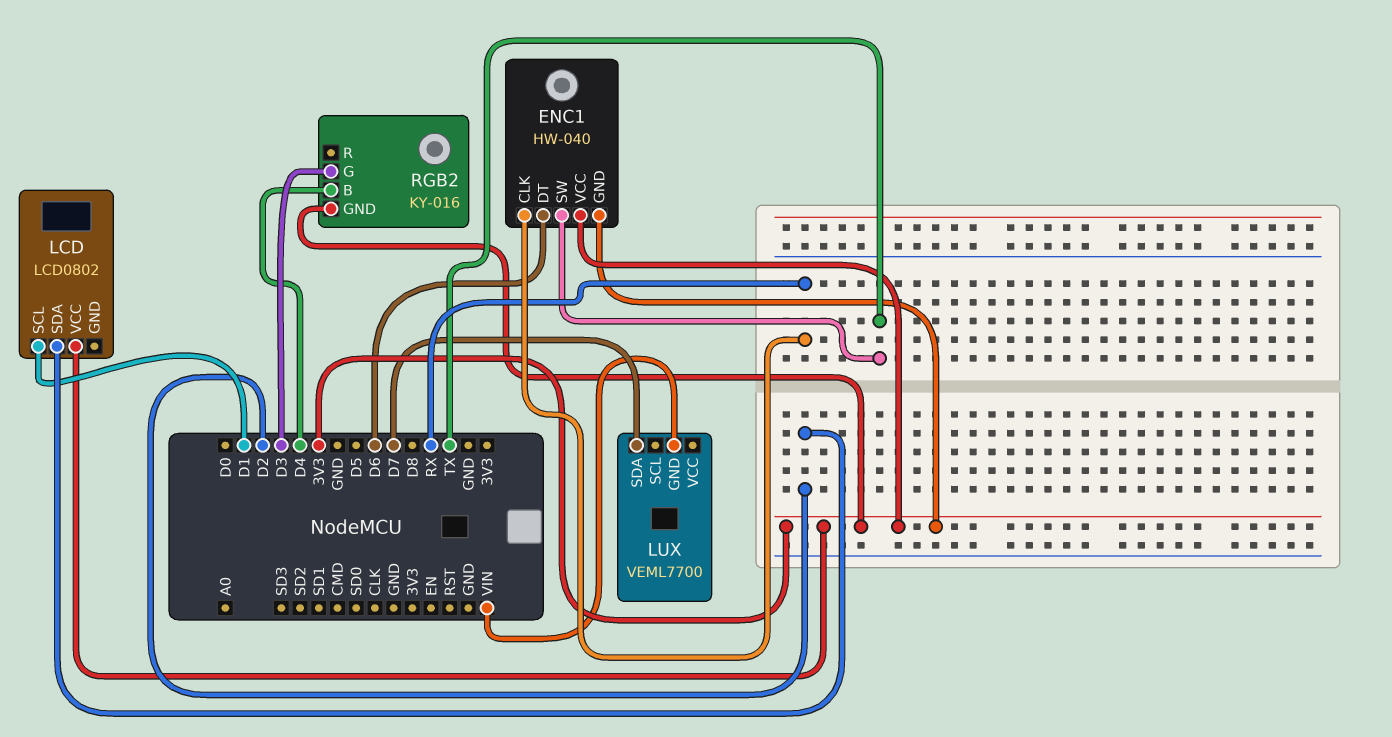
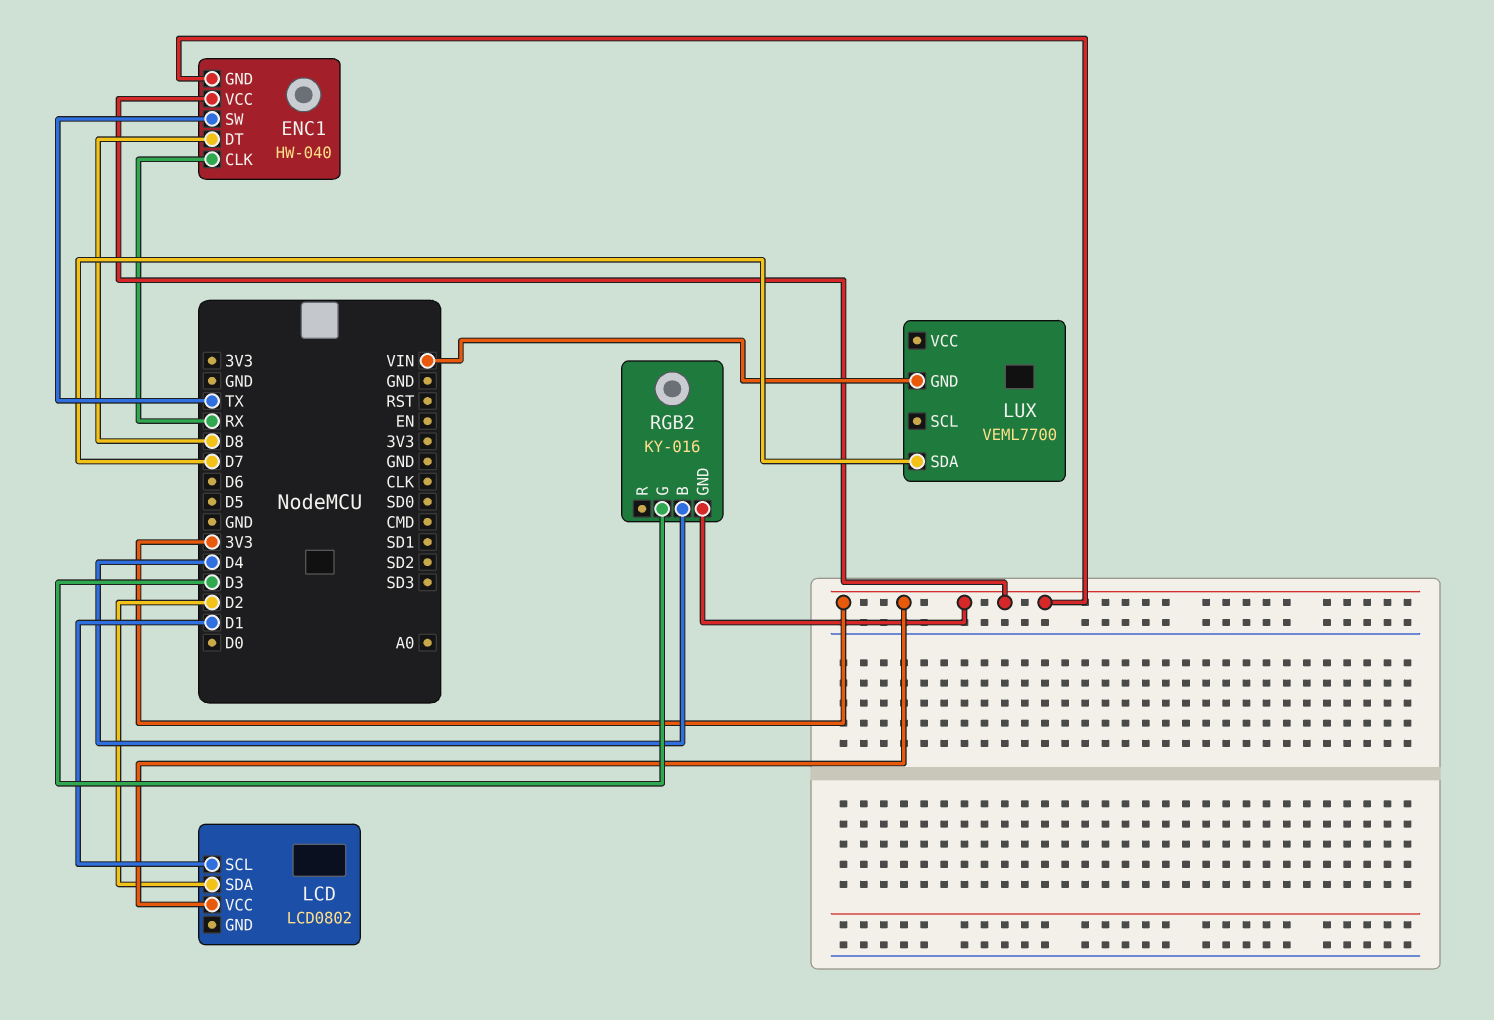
ENC1 pin DT: D6 -> D8

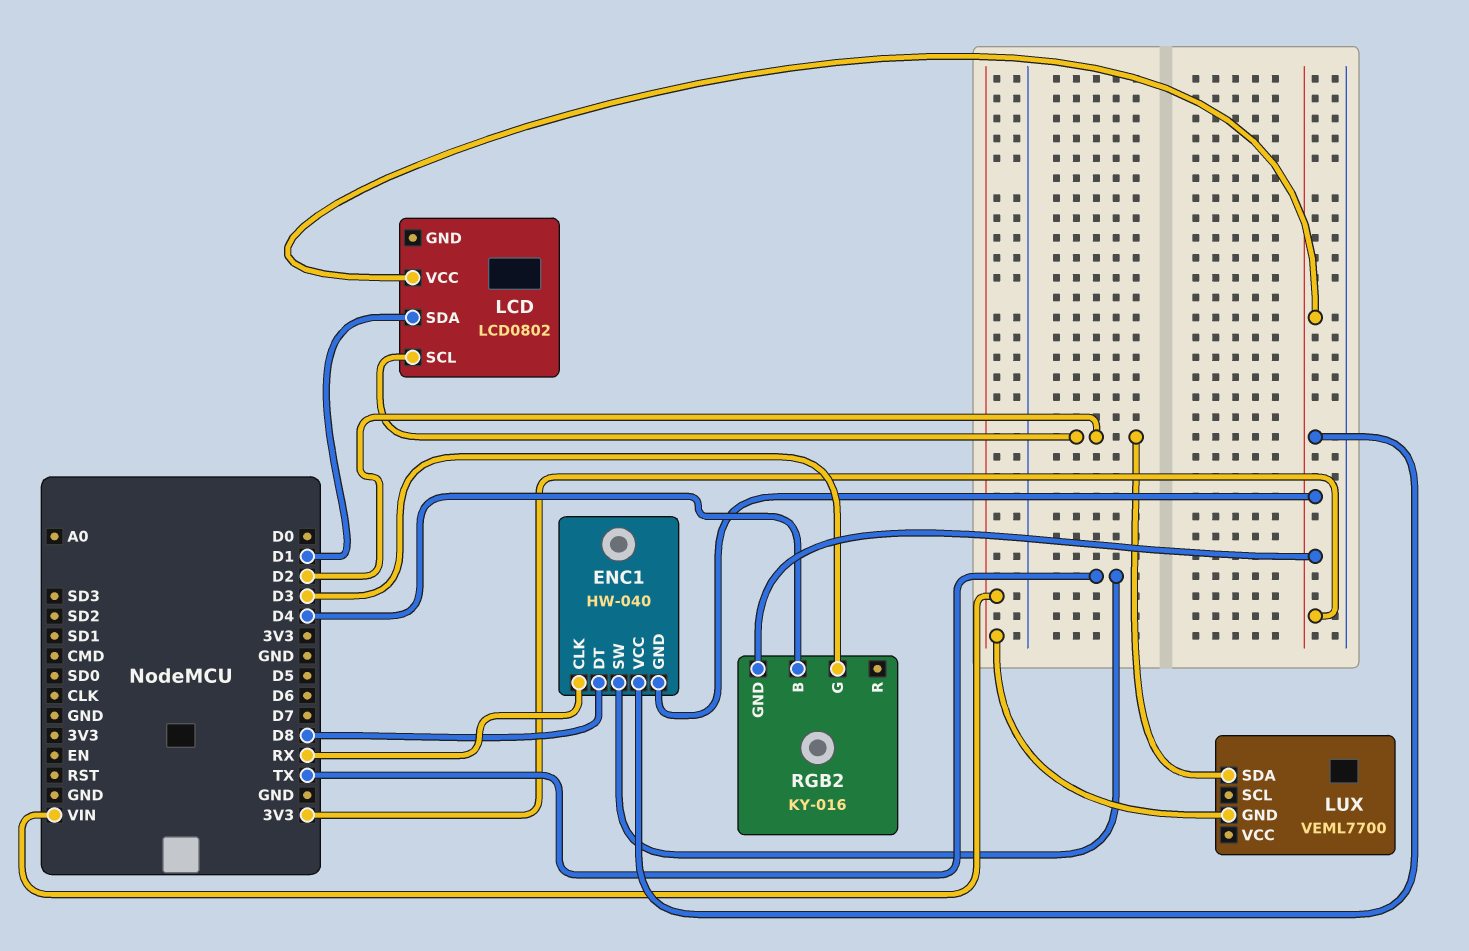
LCD pin SCL: D1 -> D2
LCD pin SDA: D2 -> D1
LUX pin SDA: D7 -> D2

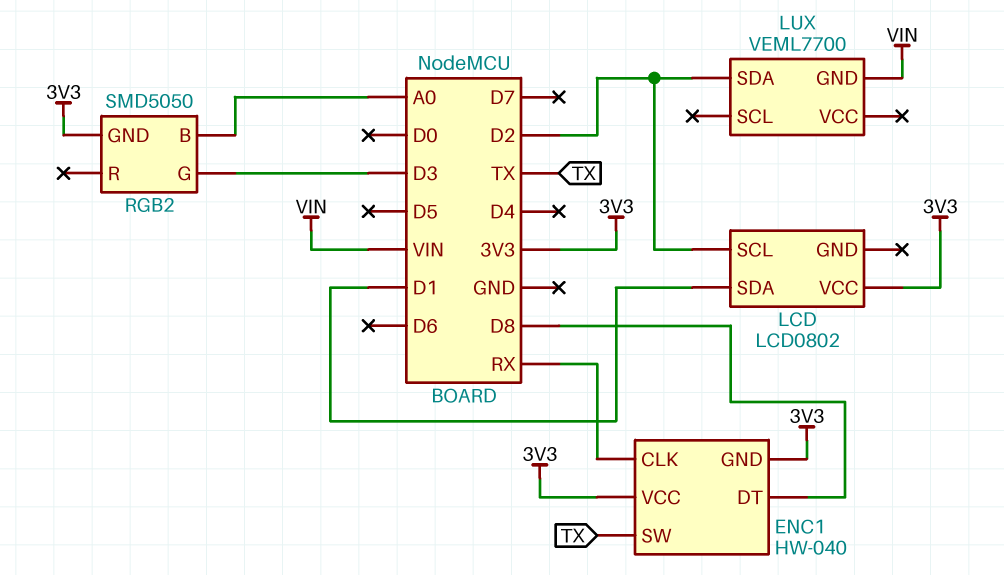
RGB2: KY-016 -> SMD5050
RGB2 pin B: D4 -> A0

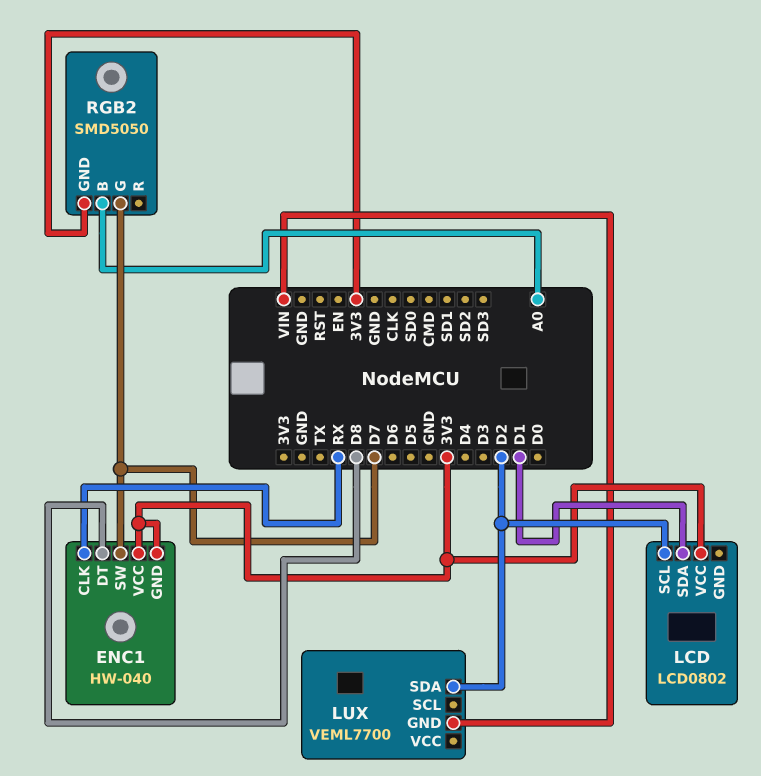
ENC1 pin SW: TX -> D7
RGB2 pin G: D3 -> D7

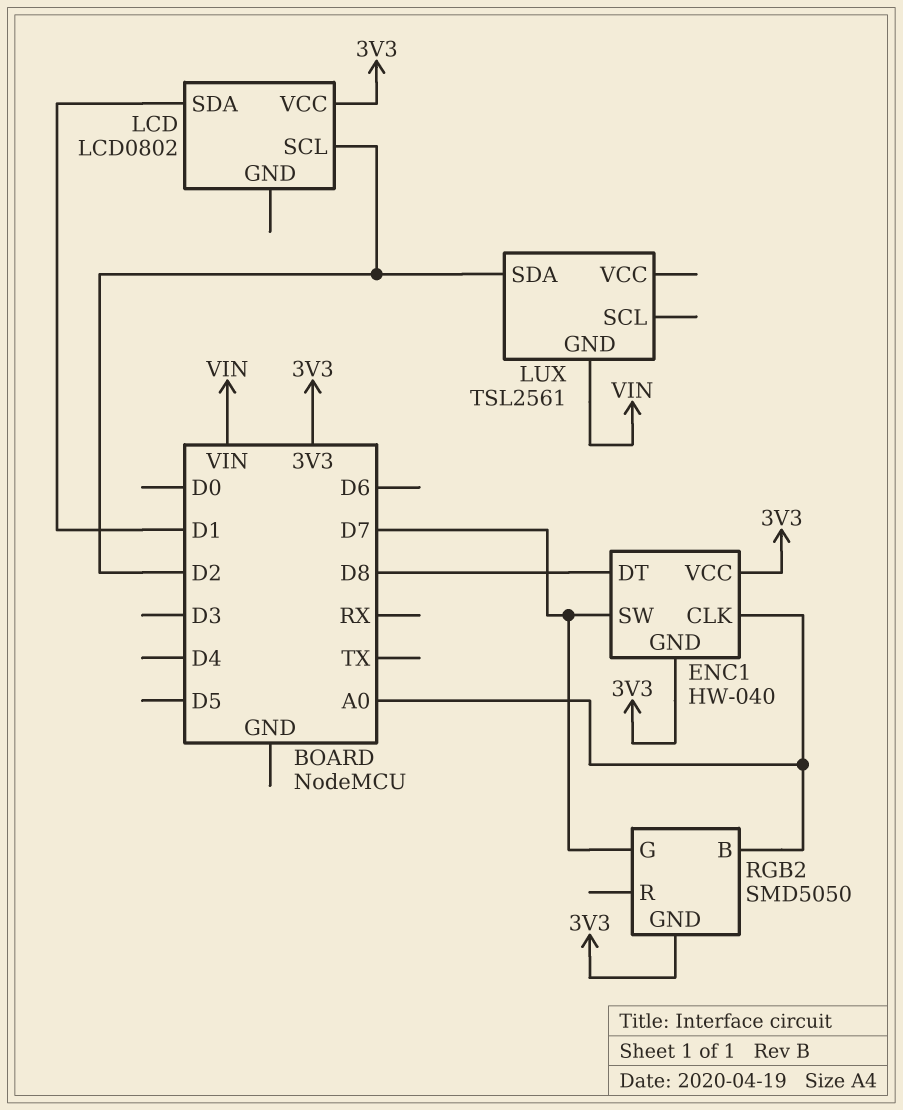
ENC1 pin CLK: RX -> A0
LUX: VEML7700 -> TSL2561

